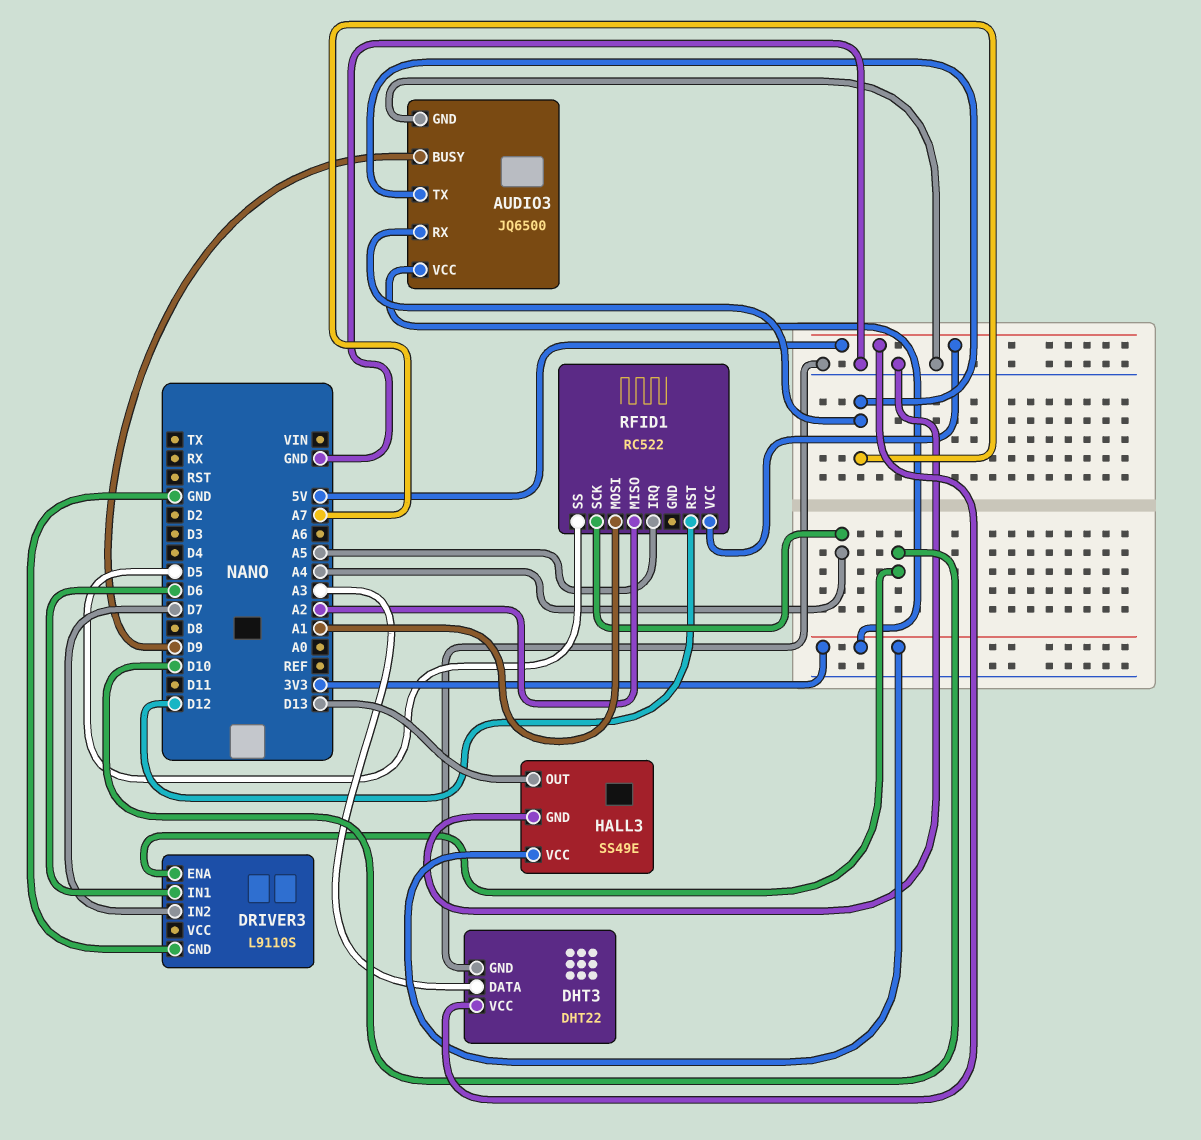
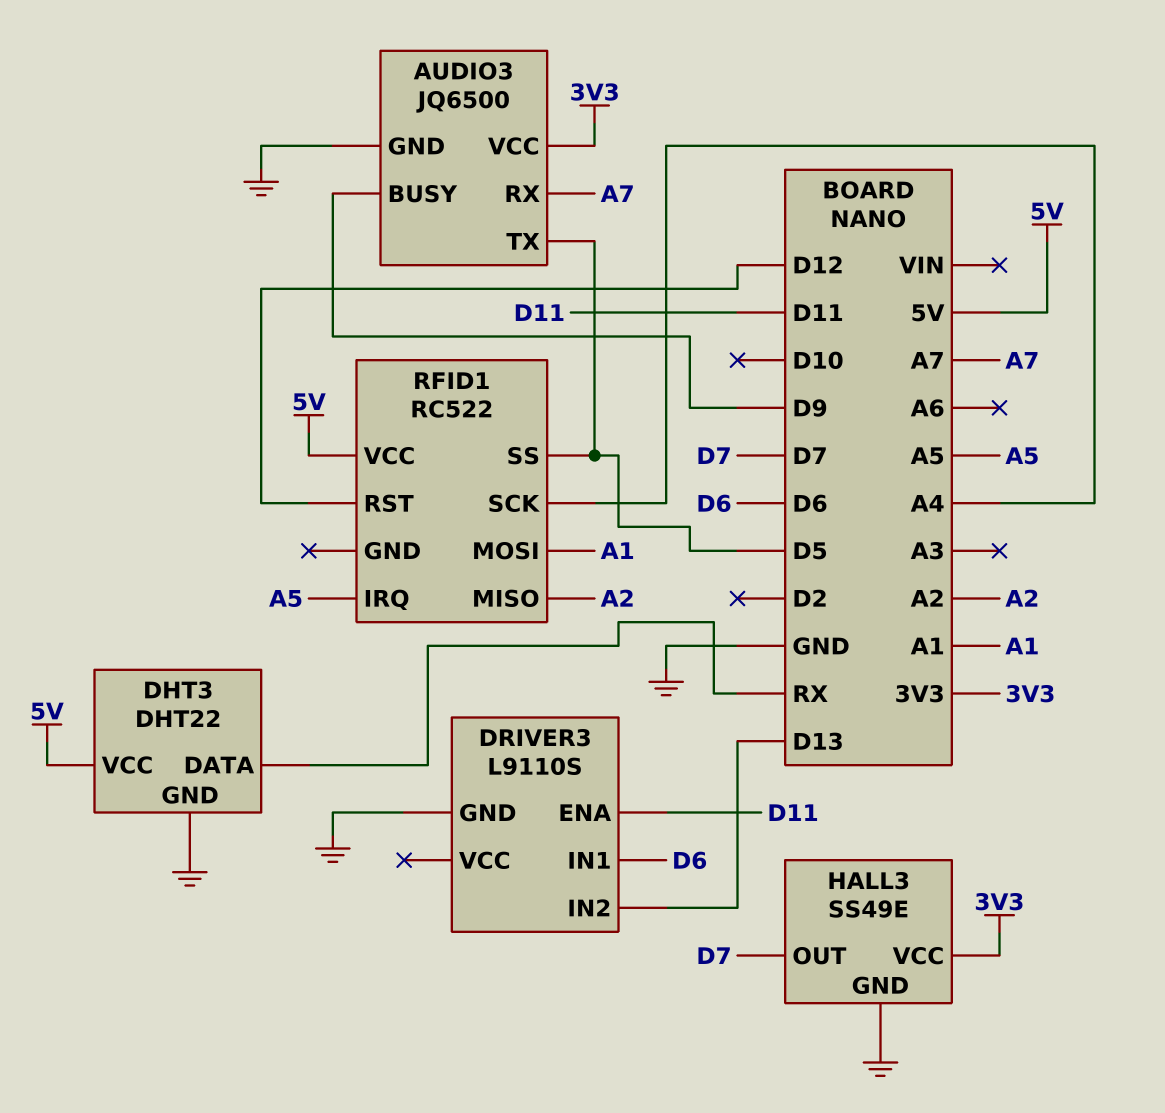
AUDIO3 pin TX: A7 -> D5
DHT3 pin DATA: A3 -> RX
DRIVER3 pin ENA: D10 -> D11
DRIVER3 pin IN2: D7 -> D13
HALL3 pin OUT: D13 -> D7

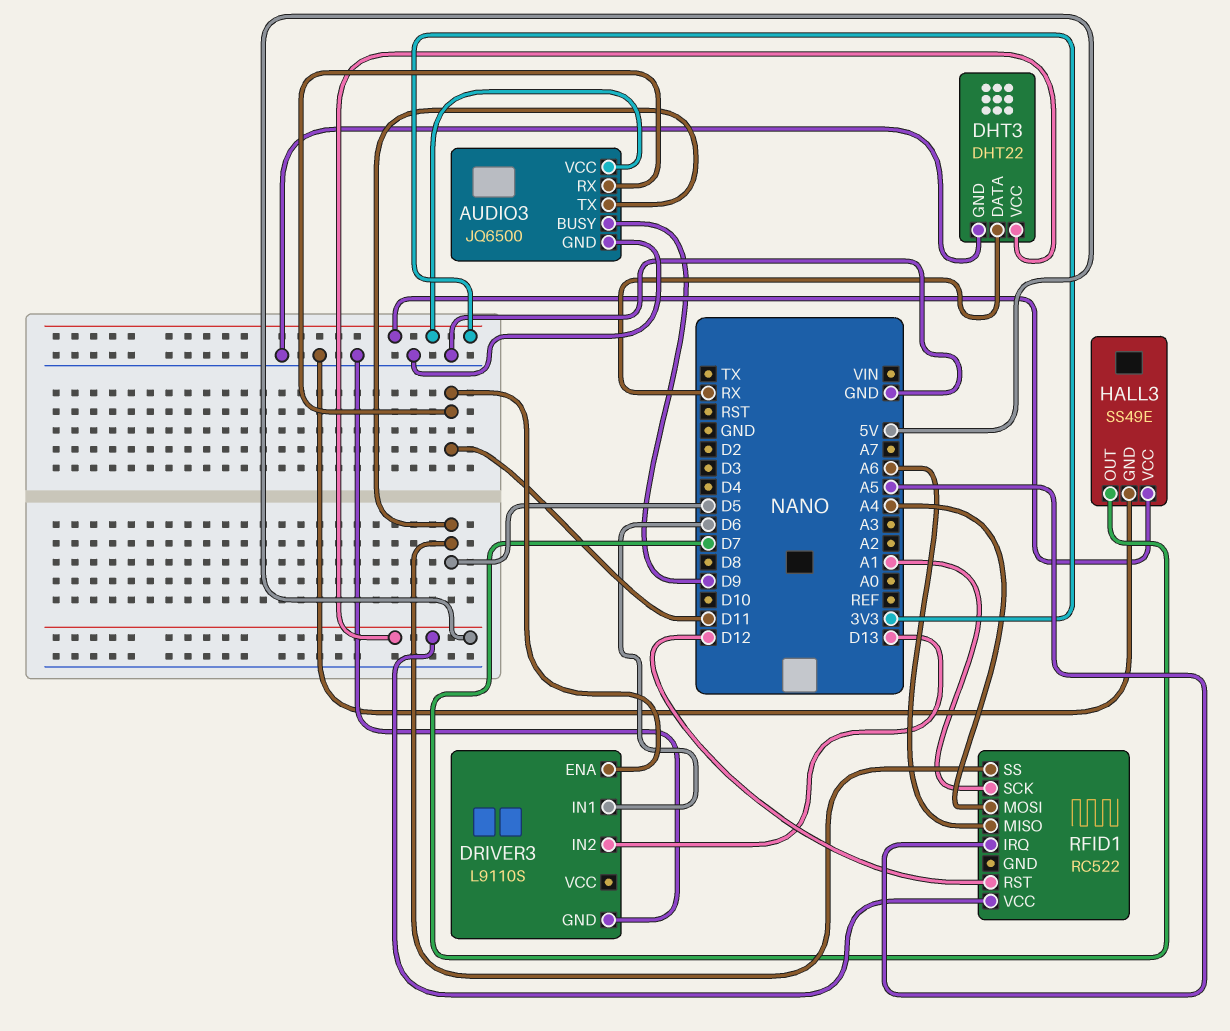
AUDIO3 pin RX: A7 -> D11
RFID1 pin MISO: A2 -> A6
RFID1 pin MOSI: A1 -> A4
RFID1 pin SCK: A4 -> A1

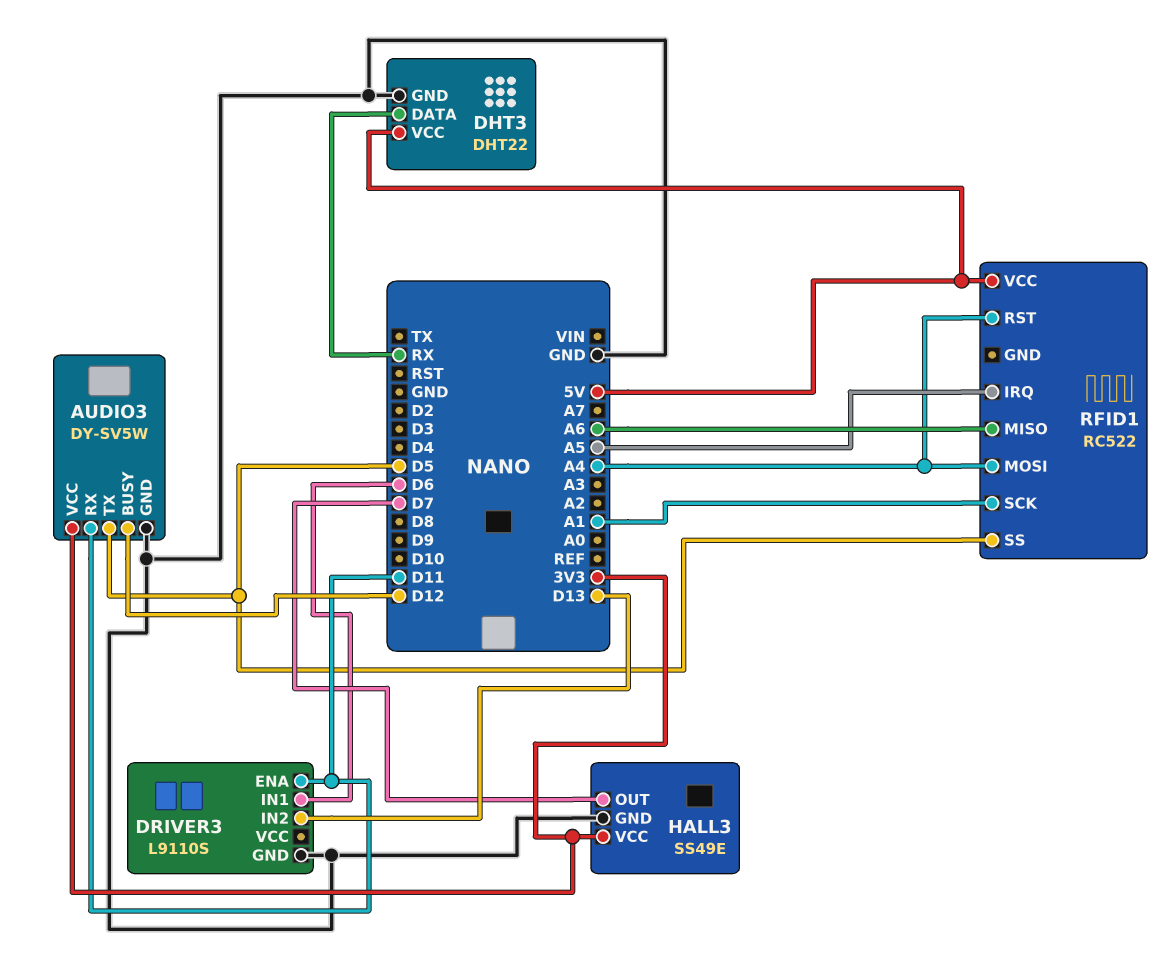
AUDIO3: JQ6500 -> DY-SV5W
AUDIO3 pin BUSY: D9 -> D12
RFID1 pin RST: D12 -> A4

